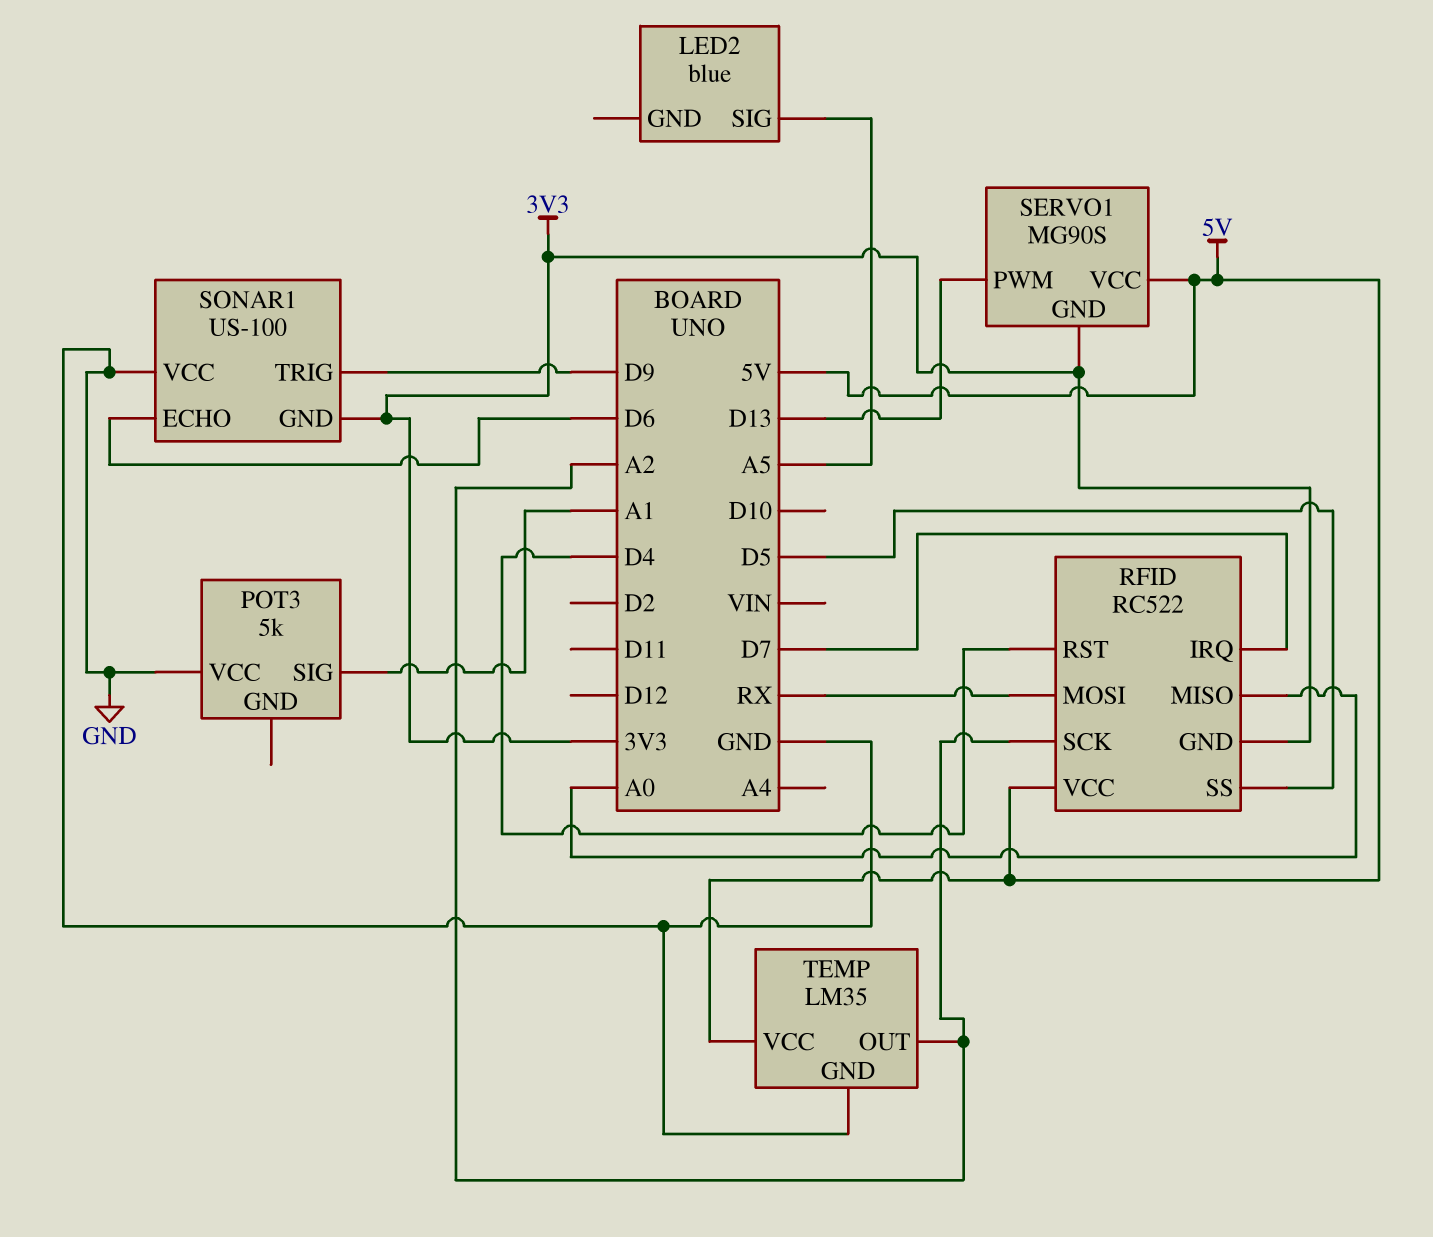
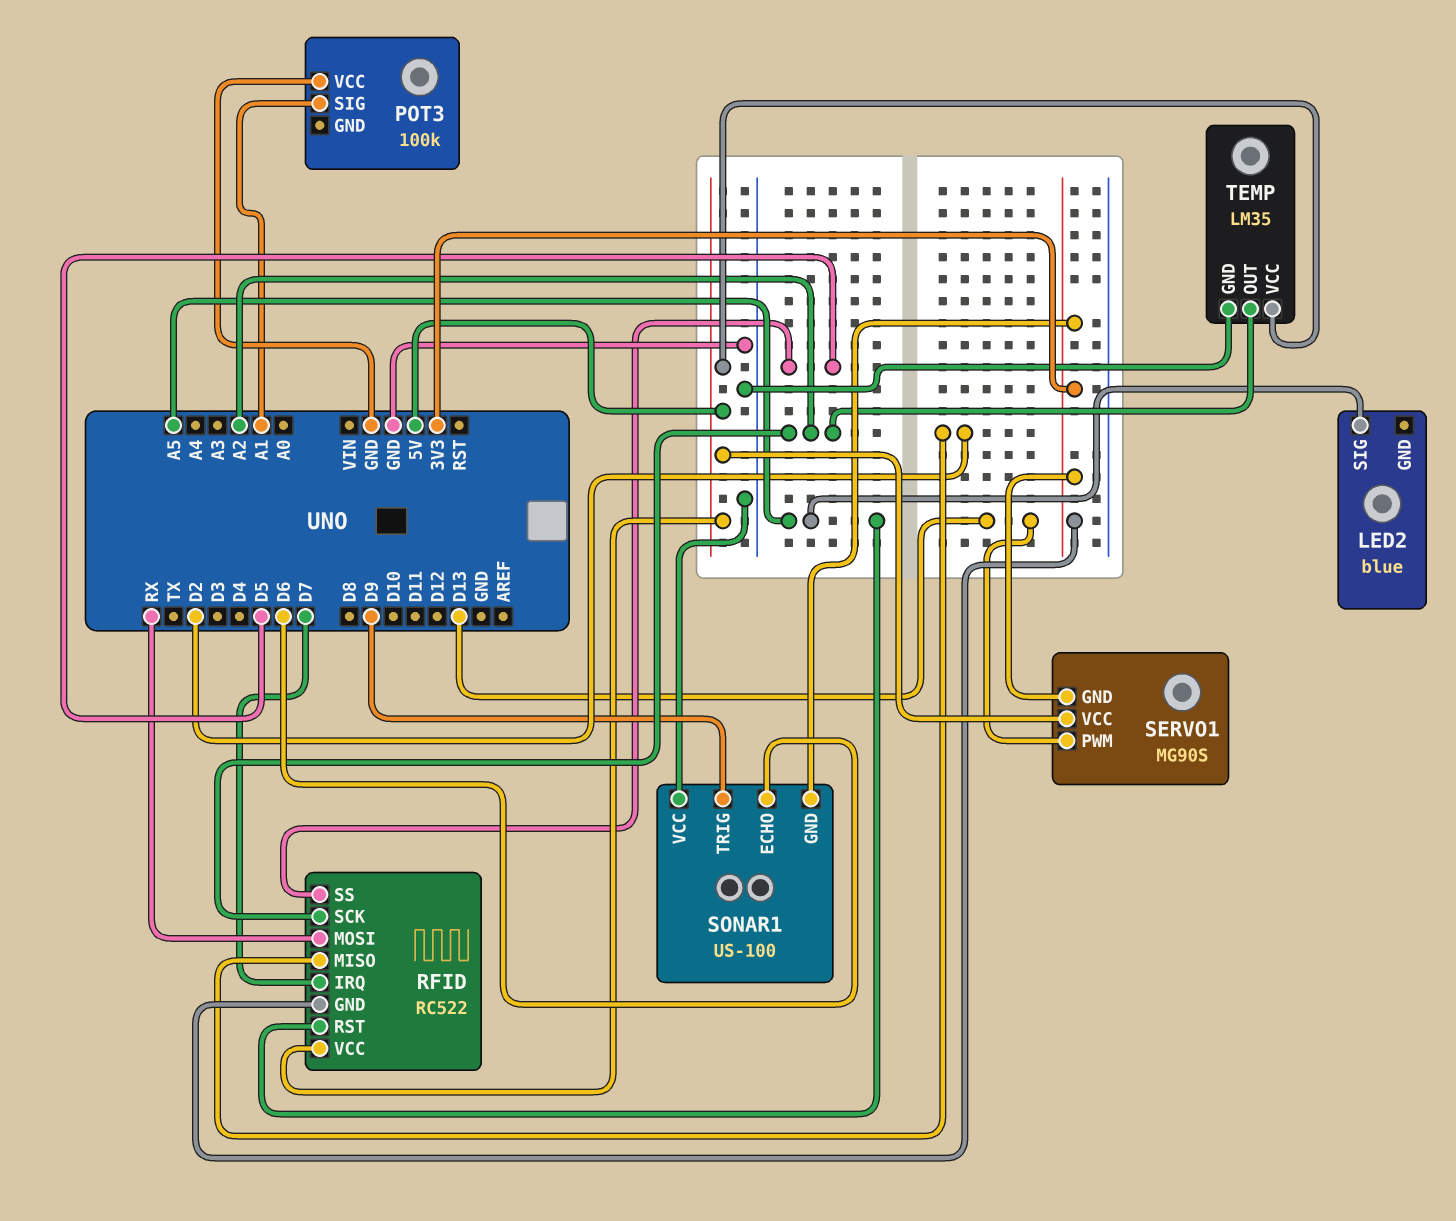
POT3: 5k -> 100k
RFID pin MISO: A0 -> D2
RFID pin RST: D4 -> A5

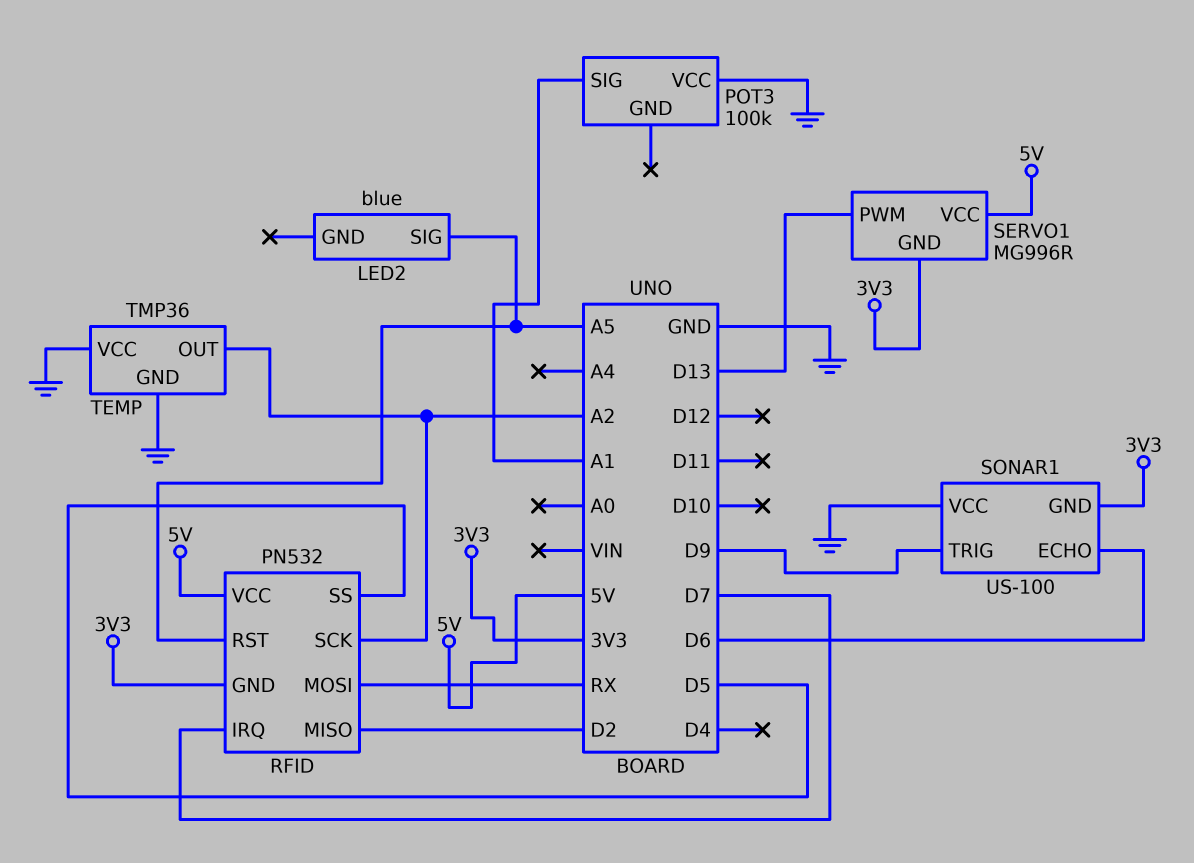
RFID: RC522 -> PN532
SERVO1: MG90S -> MG996R
TEMP: LM35 -> TMP36
TEMP pin VCC: 5V -> GND

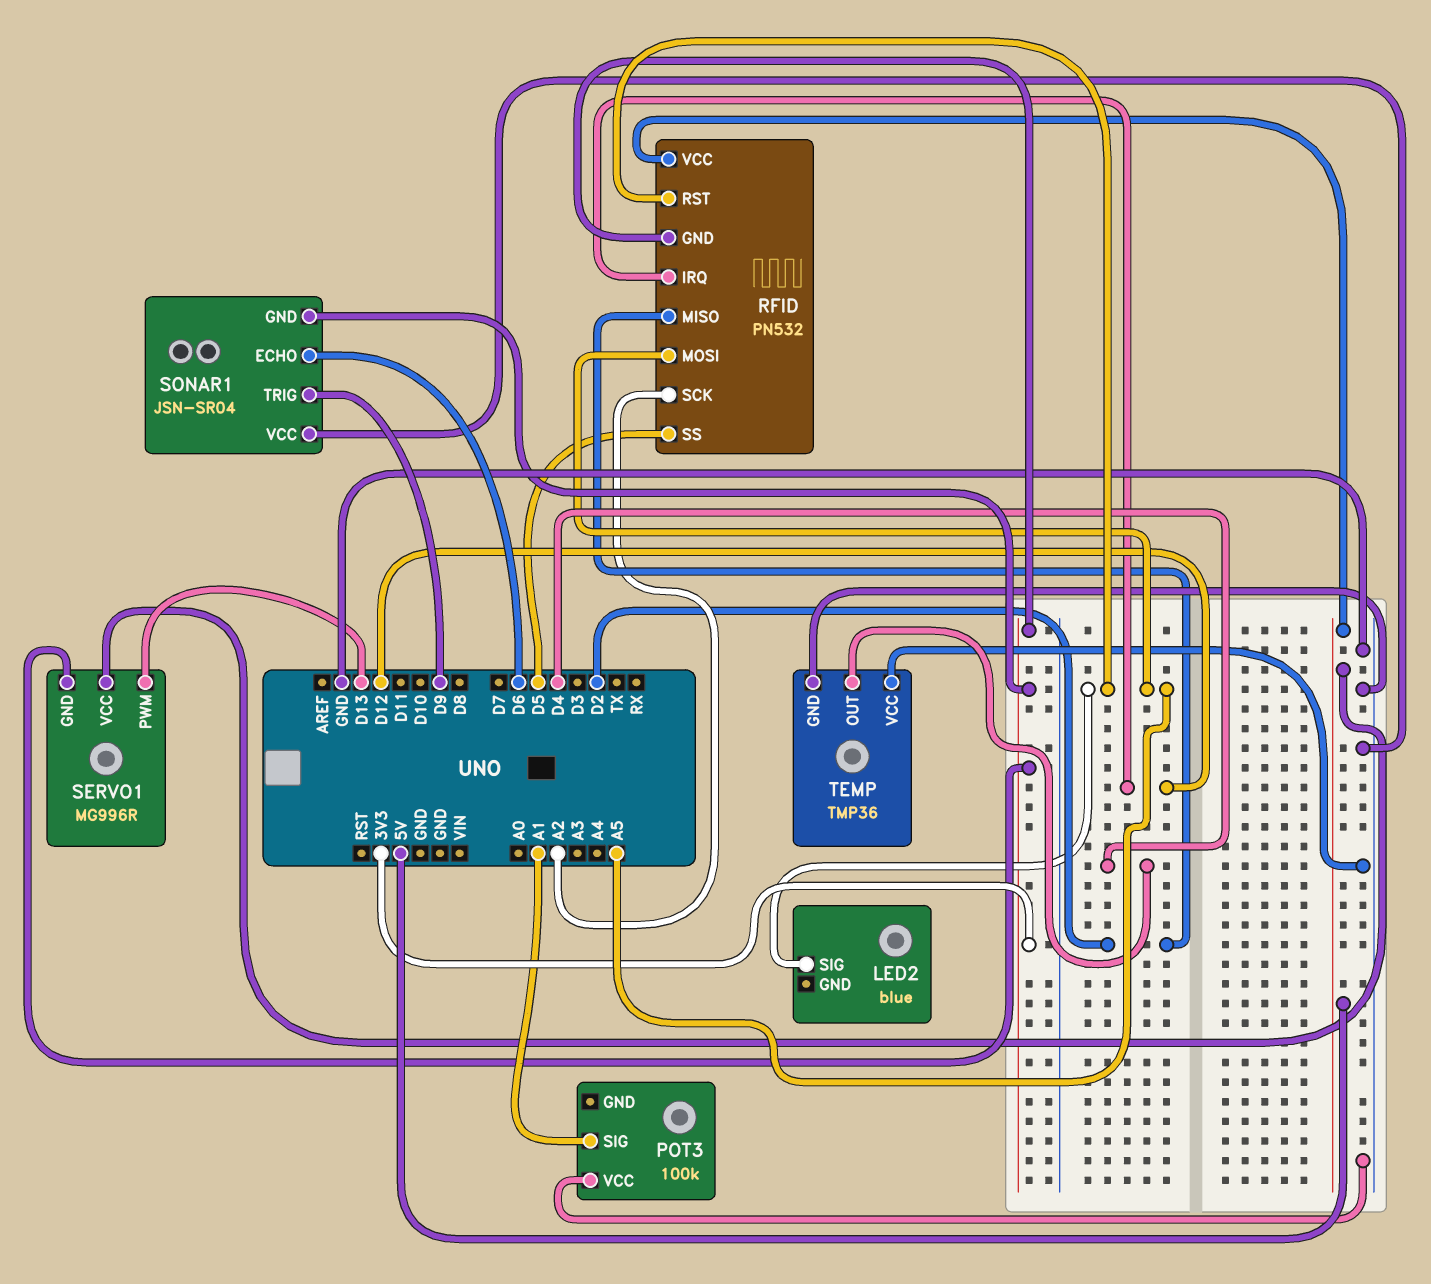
RFID pin IRQ: D7 -> D12
RFID pin MOSI: RX -> A5
SONAR1: US-100 -> JSN-SR04
TEMP pin OUT: A2 -> D4

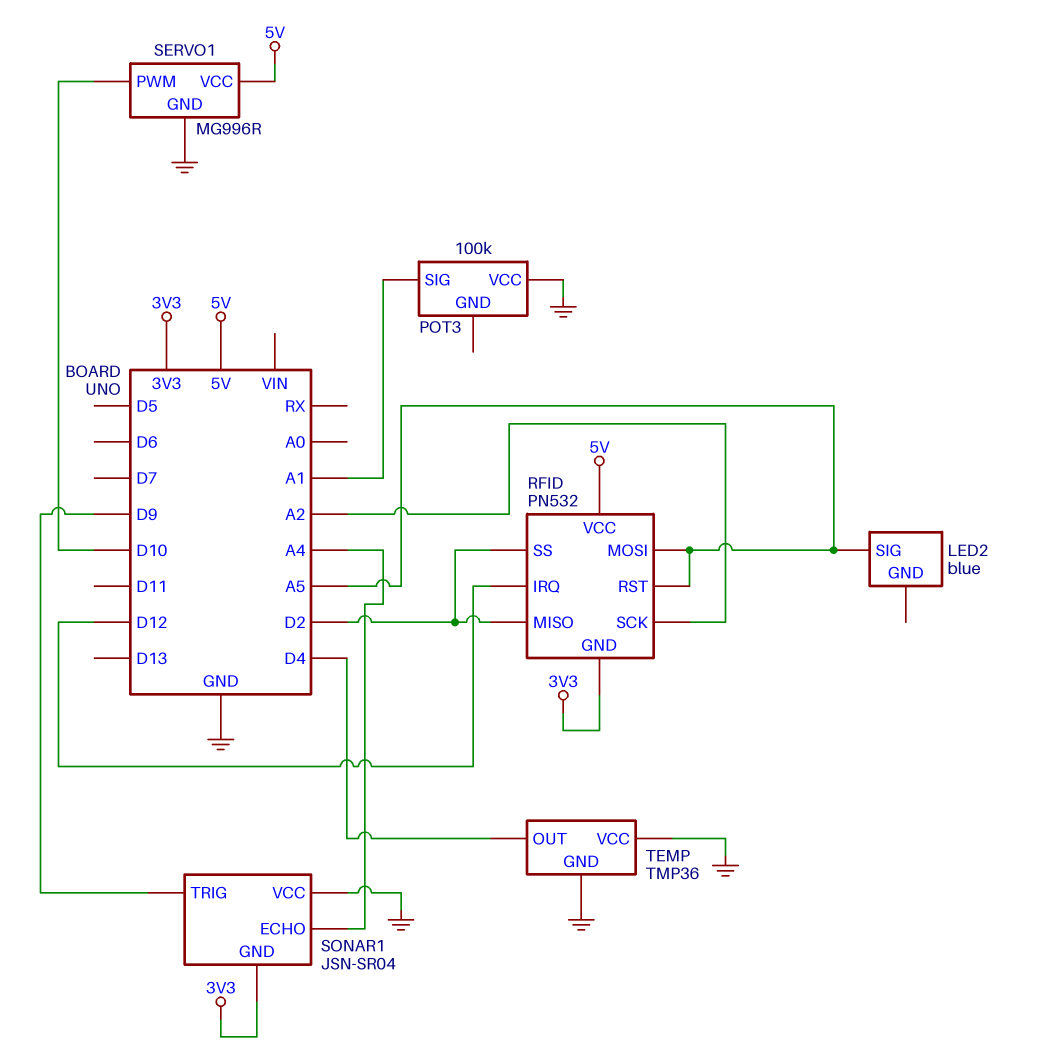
RFID pin SS: D5 -> D2
SERVO1 pin GND: 3V3 -> GND
SERVO1 pin PWM: D13 -> D10
SONAR1 pin ECHO: D6 -> A4

